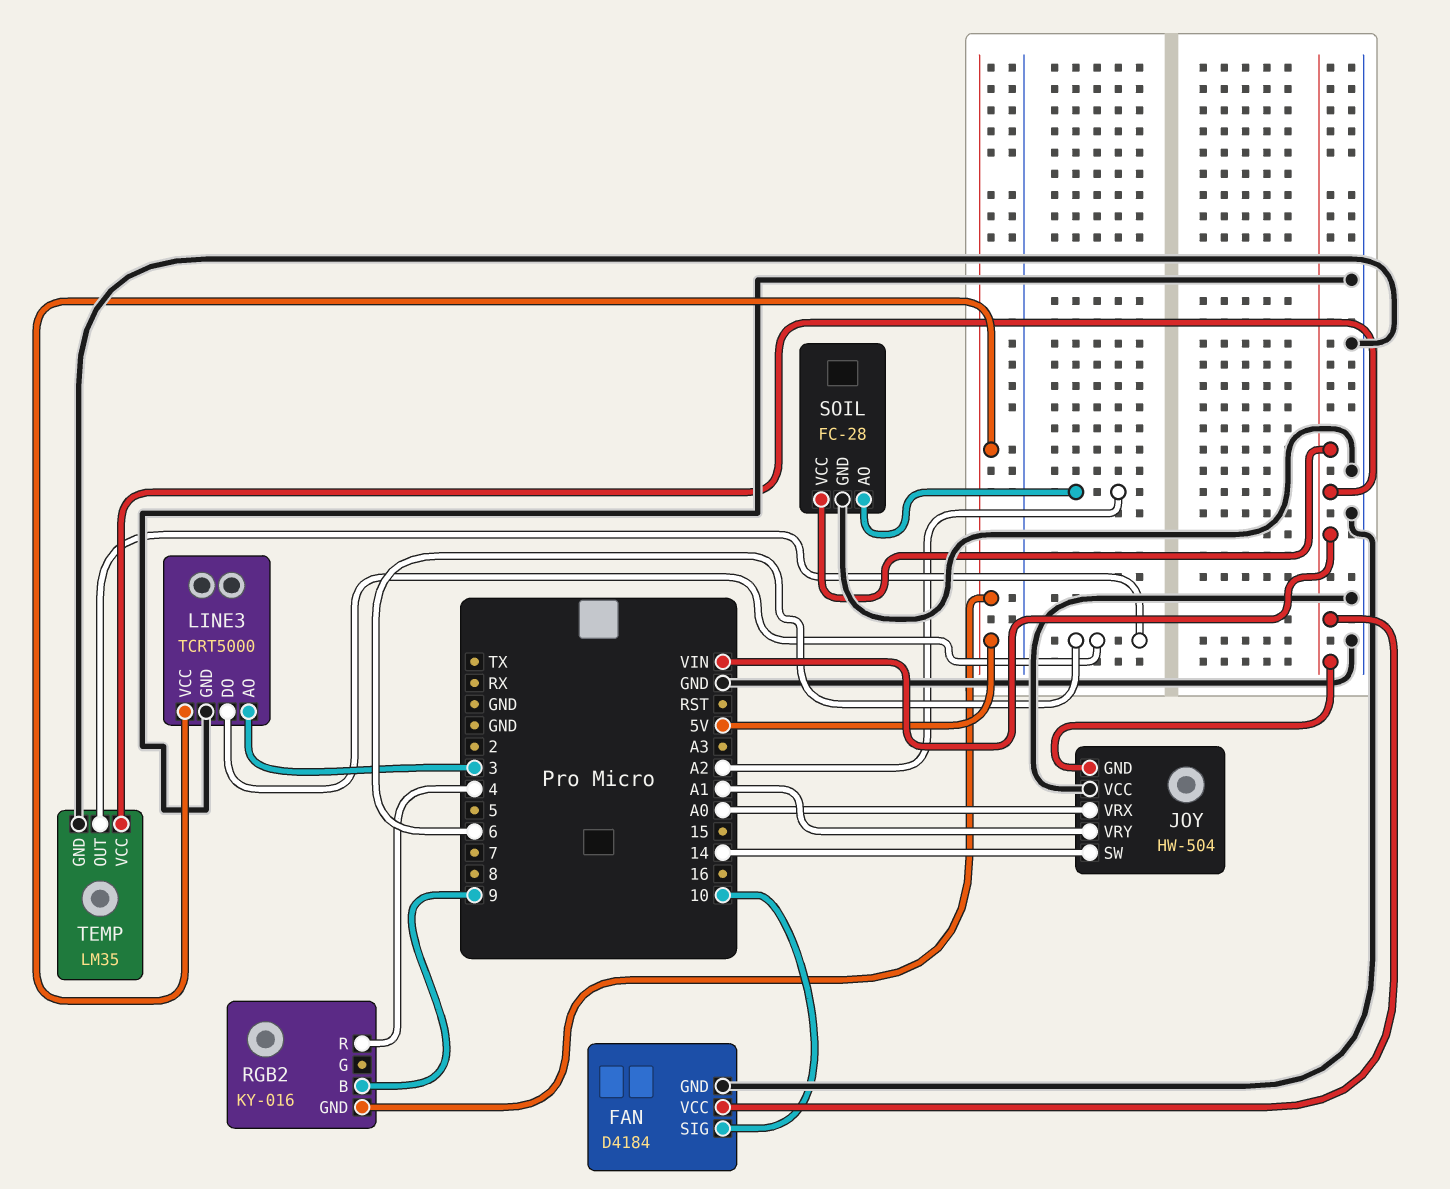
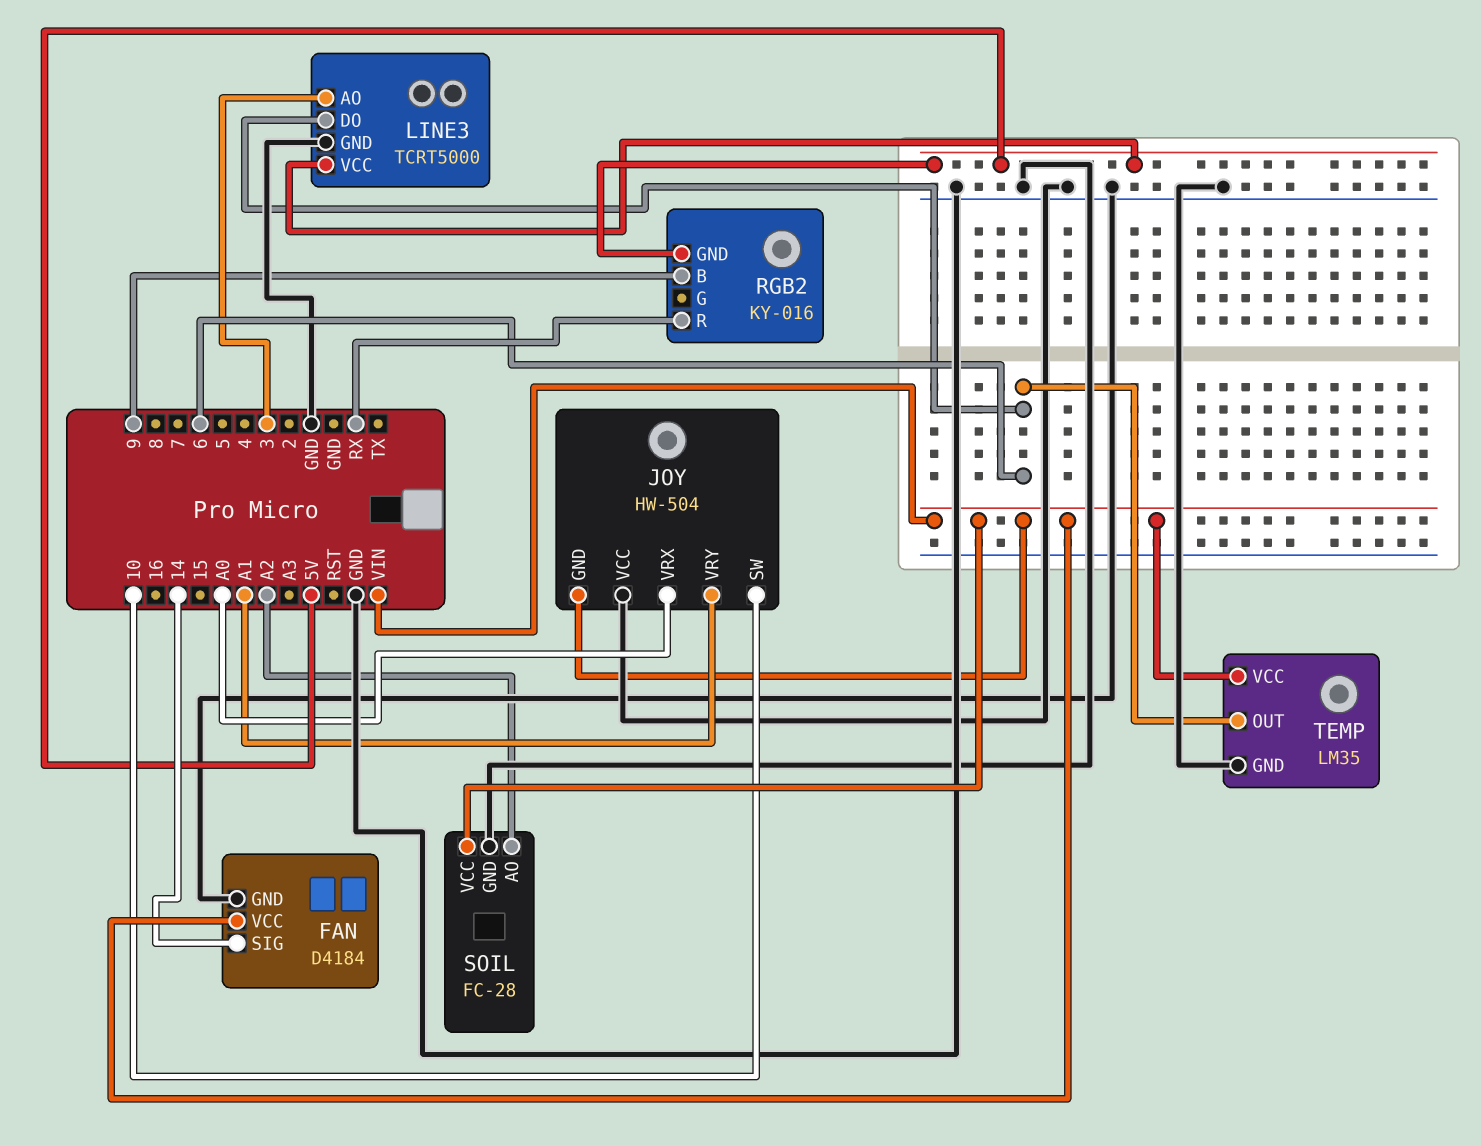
FAN pin SIG: 10 -> 14
JOY pin SW: 14 -> 10
RGB2 pin R: 4 -> RX

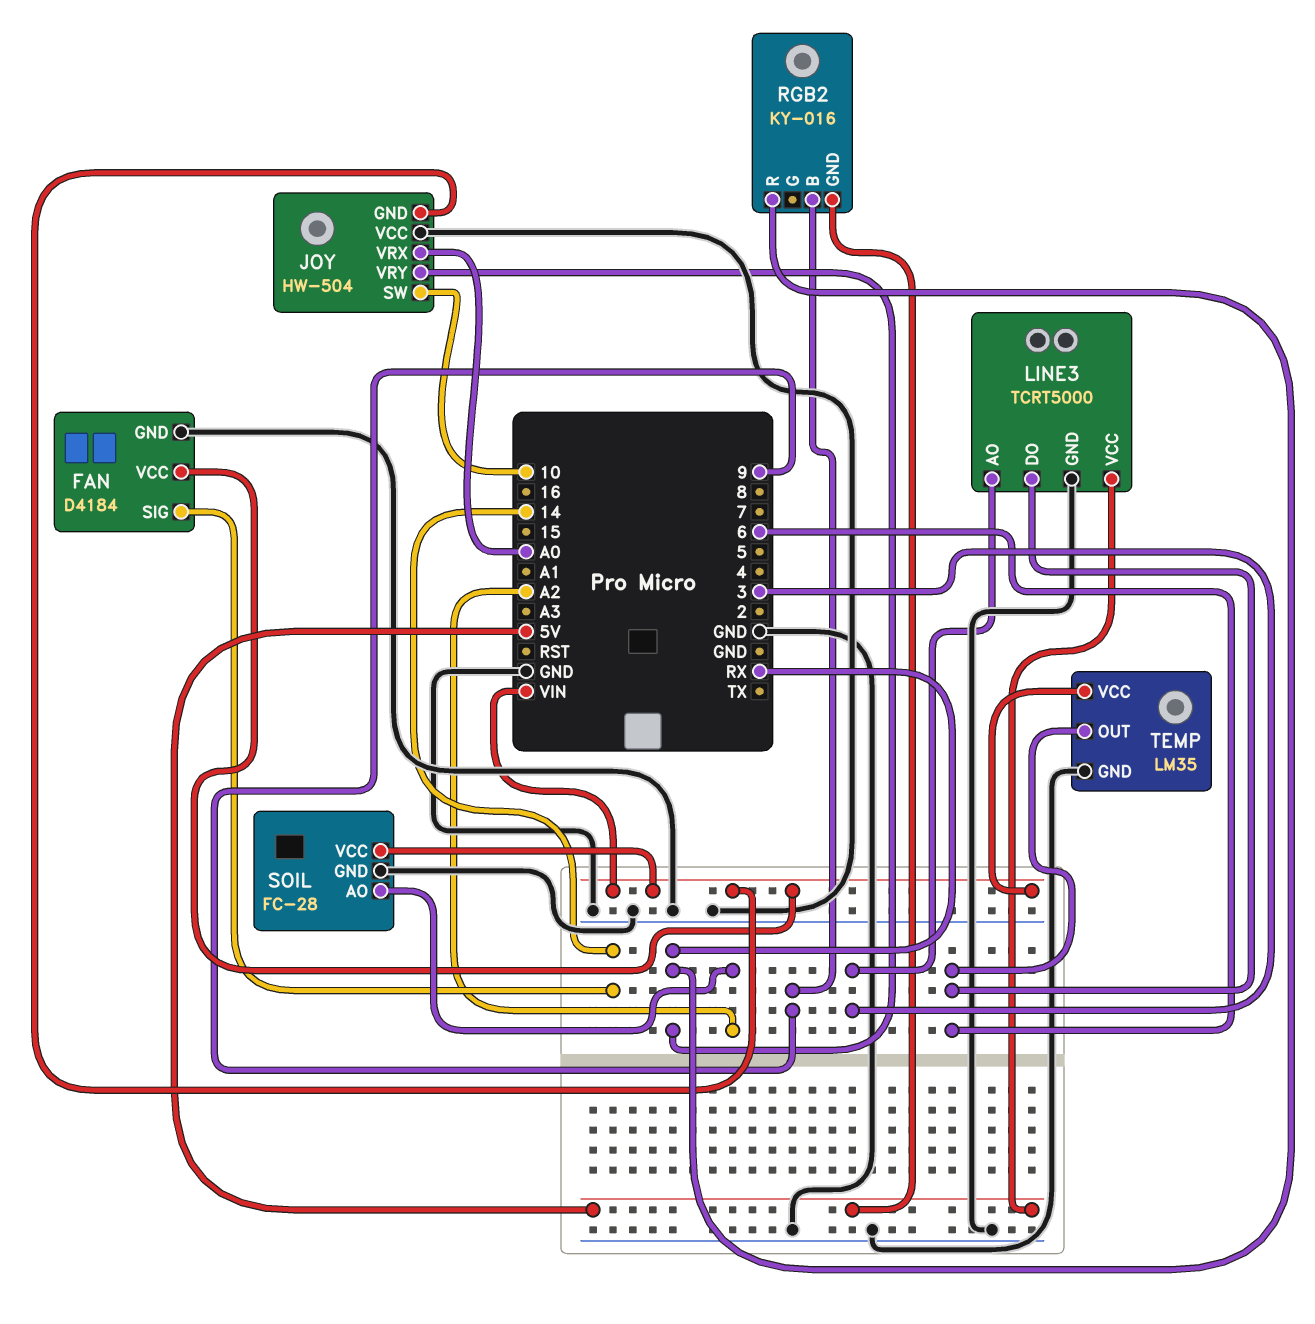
JOY pin VRY: A1 -> RX

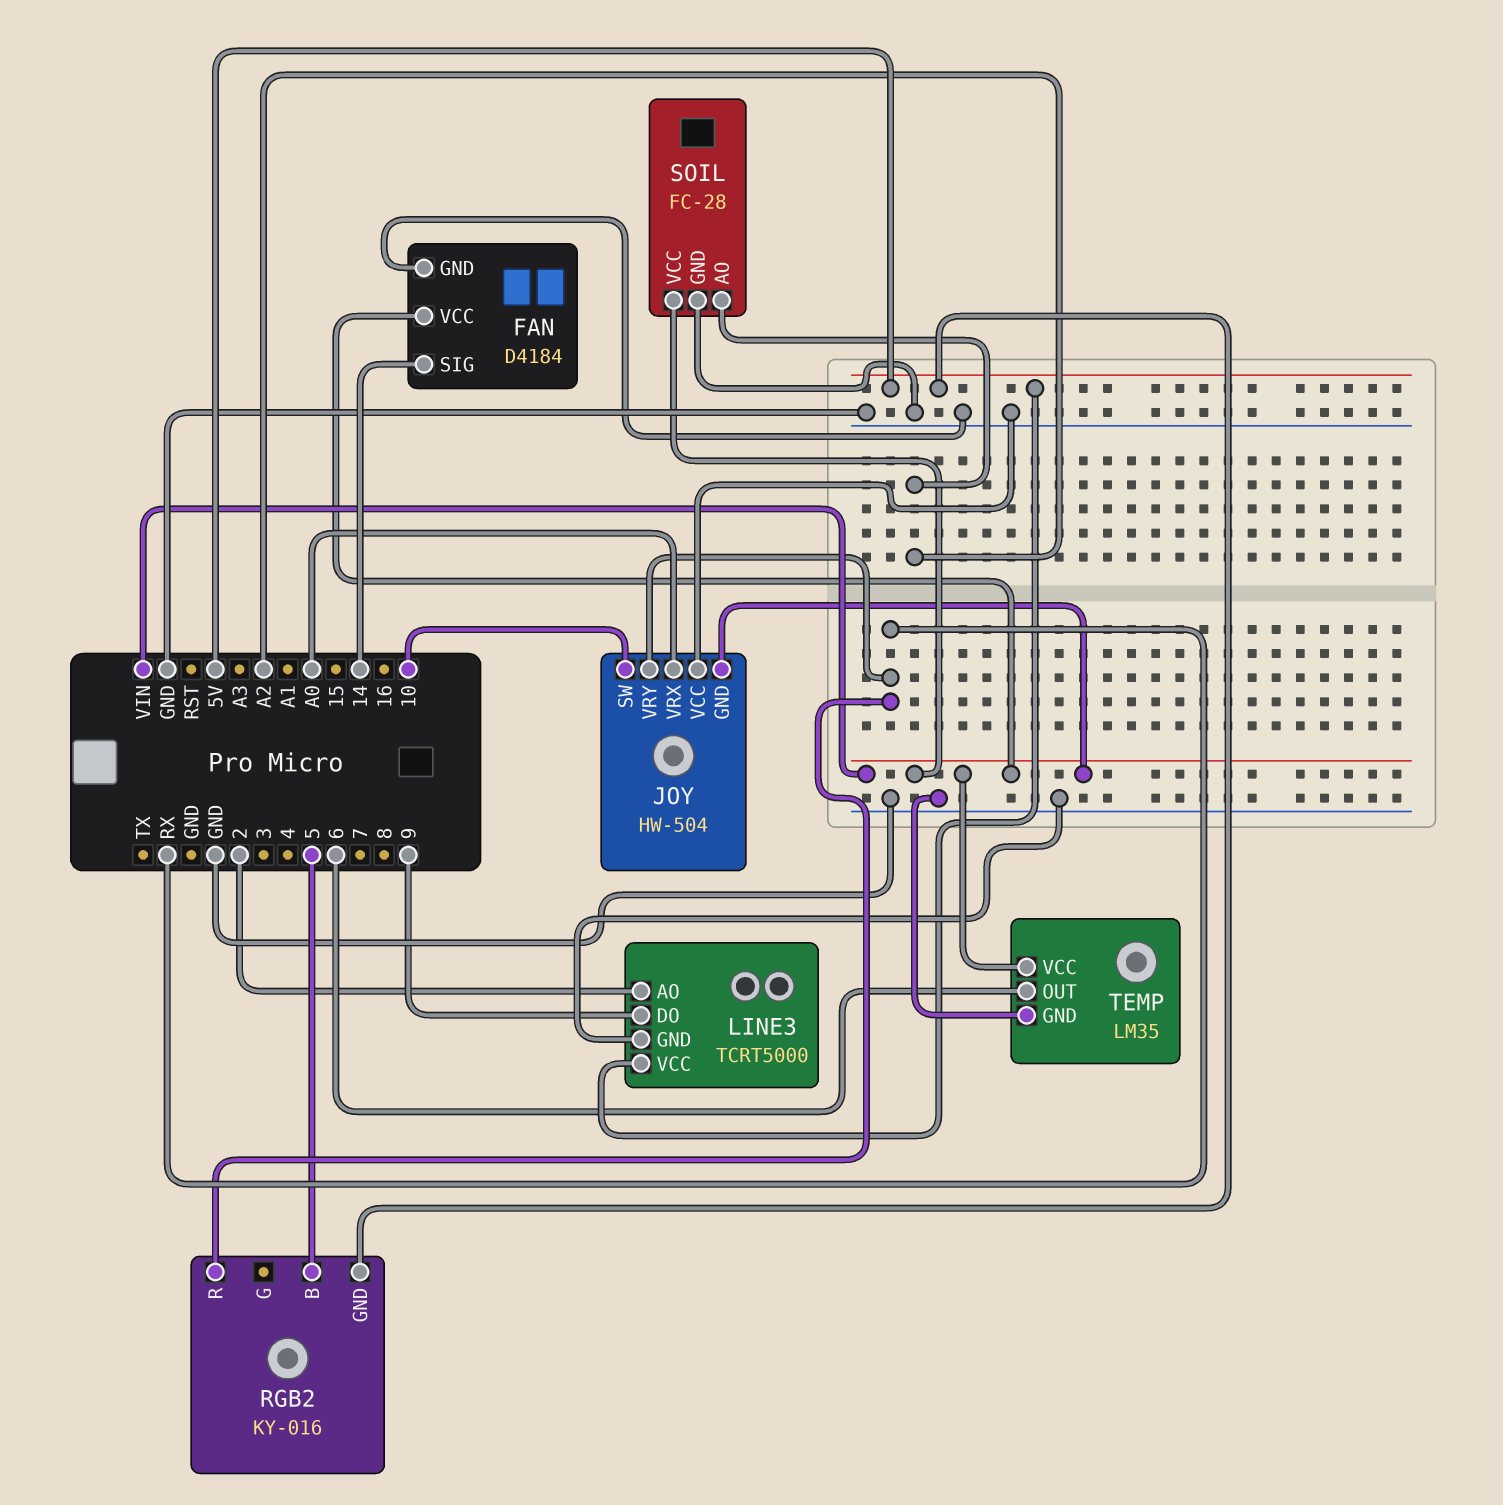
LINE3 pin AO: 3 -> 2
LINE3 pin DO: 6 -> 9
RGB2 pin B: 9 -> 5

